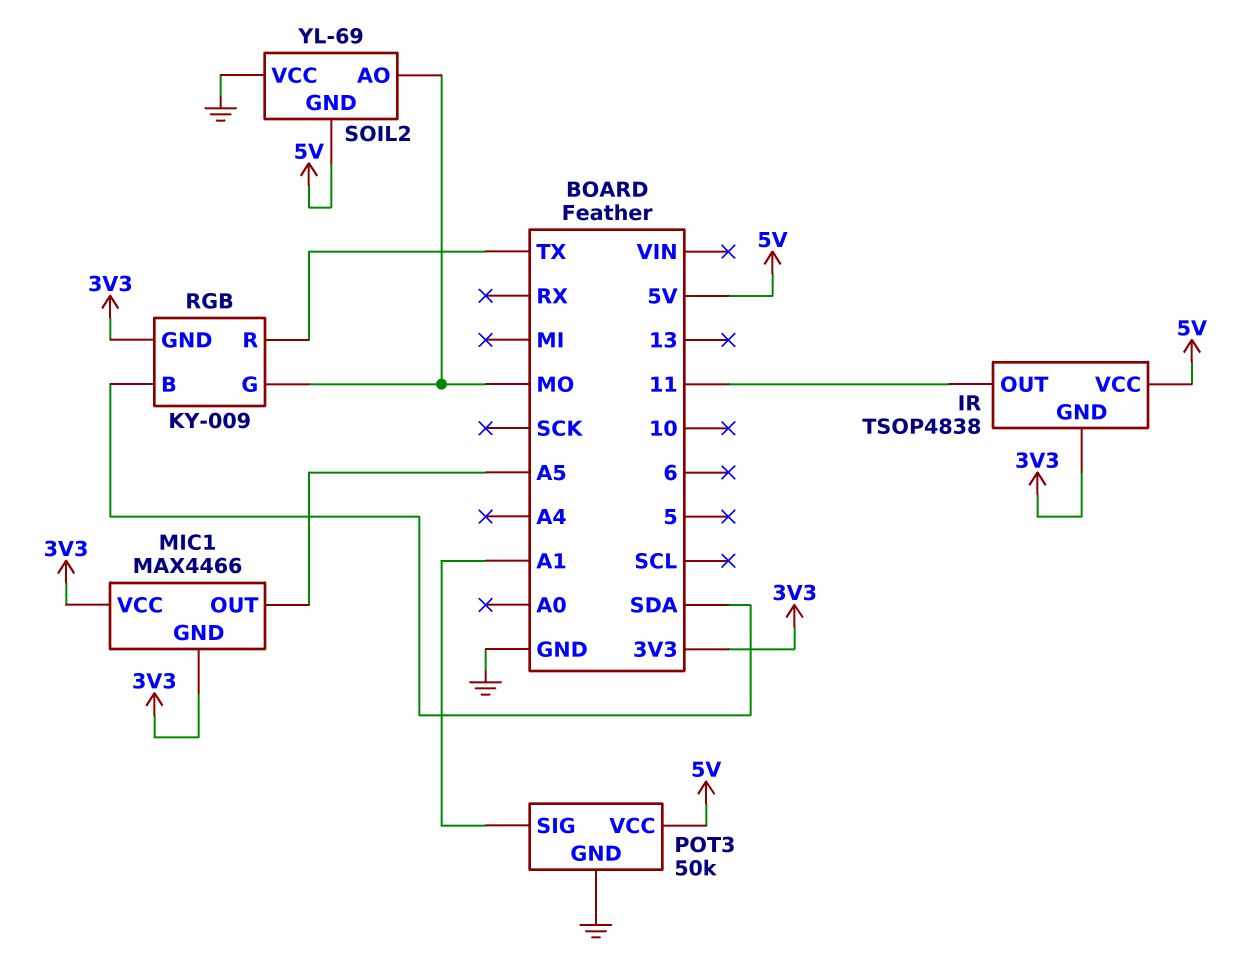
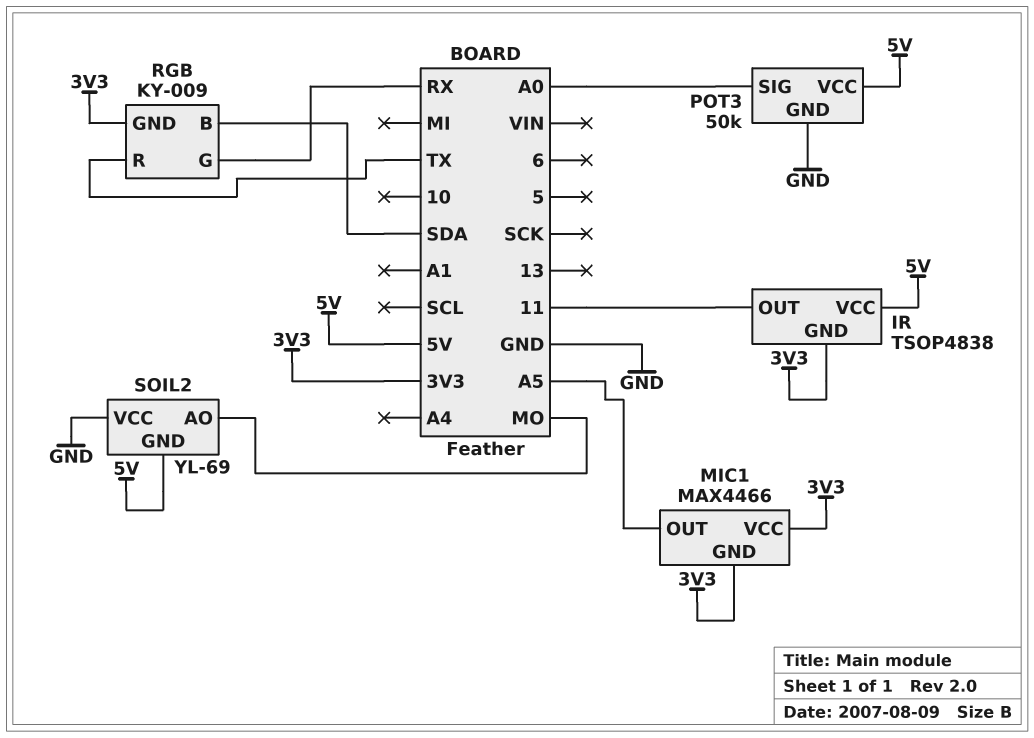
POT3 pin SIG: A1 -> A0
RGB pin G: MO -> RX

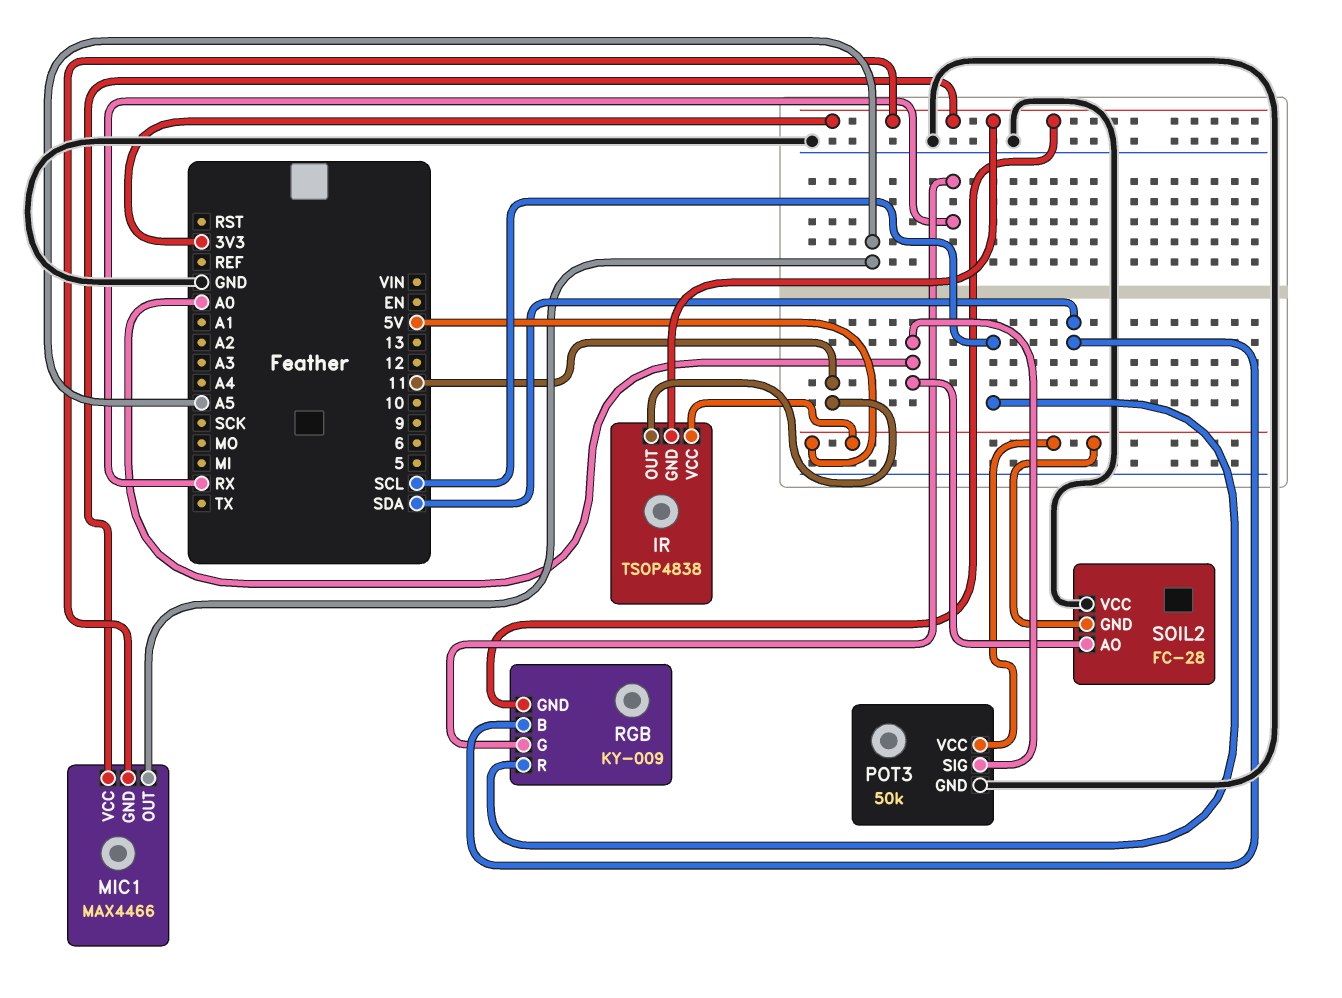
RGB pin R: TX -> SCL
SOIL2: YL-69 -> FC-28
SOIL2 pin AO: MO -> A0

